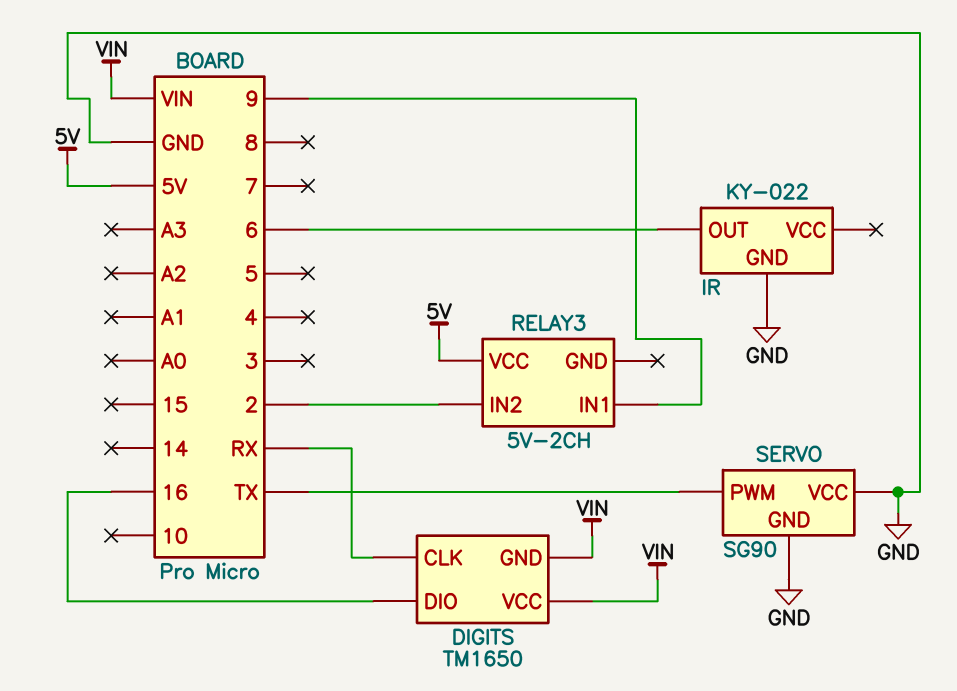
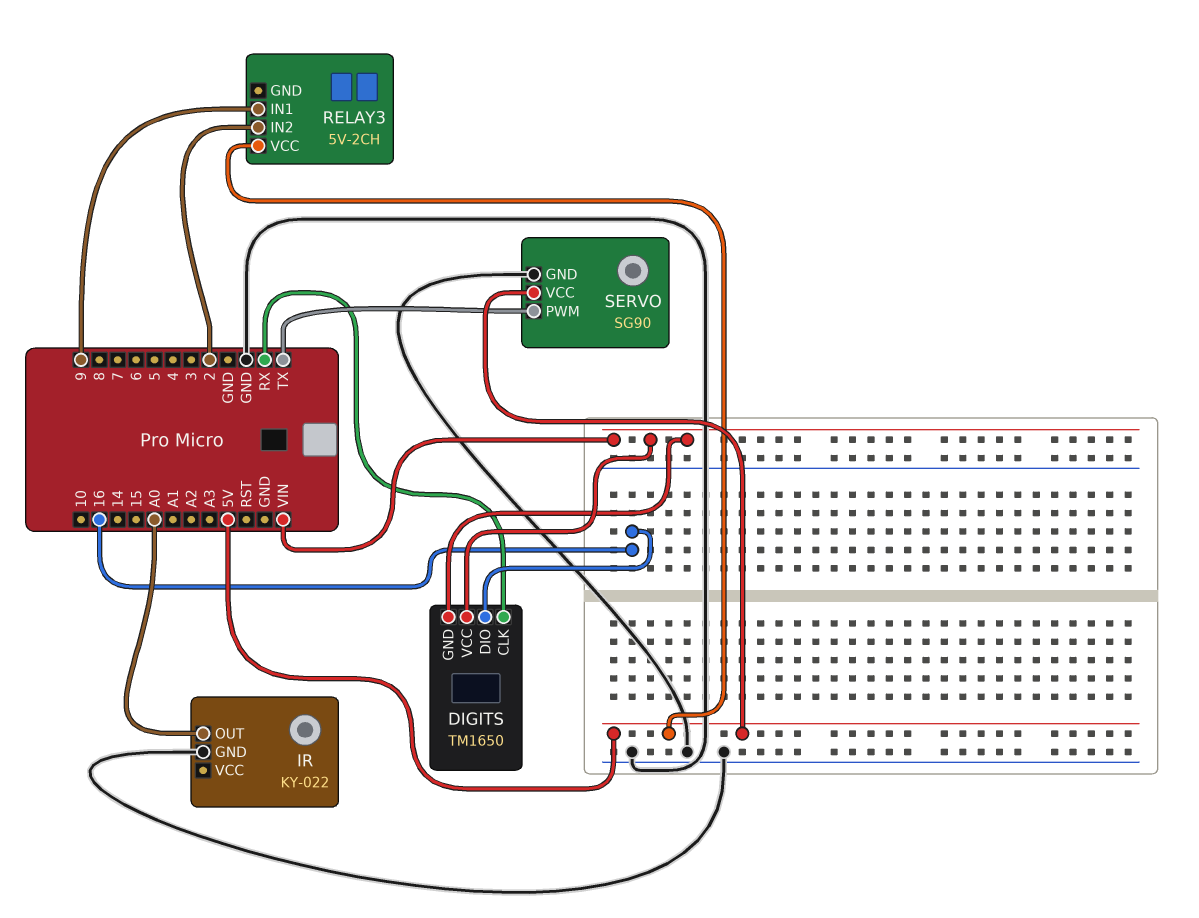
IR pin OUT: 6 -> A0
SERVO pin VCC: GND -> 5V

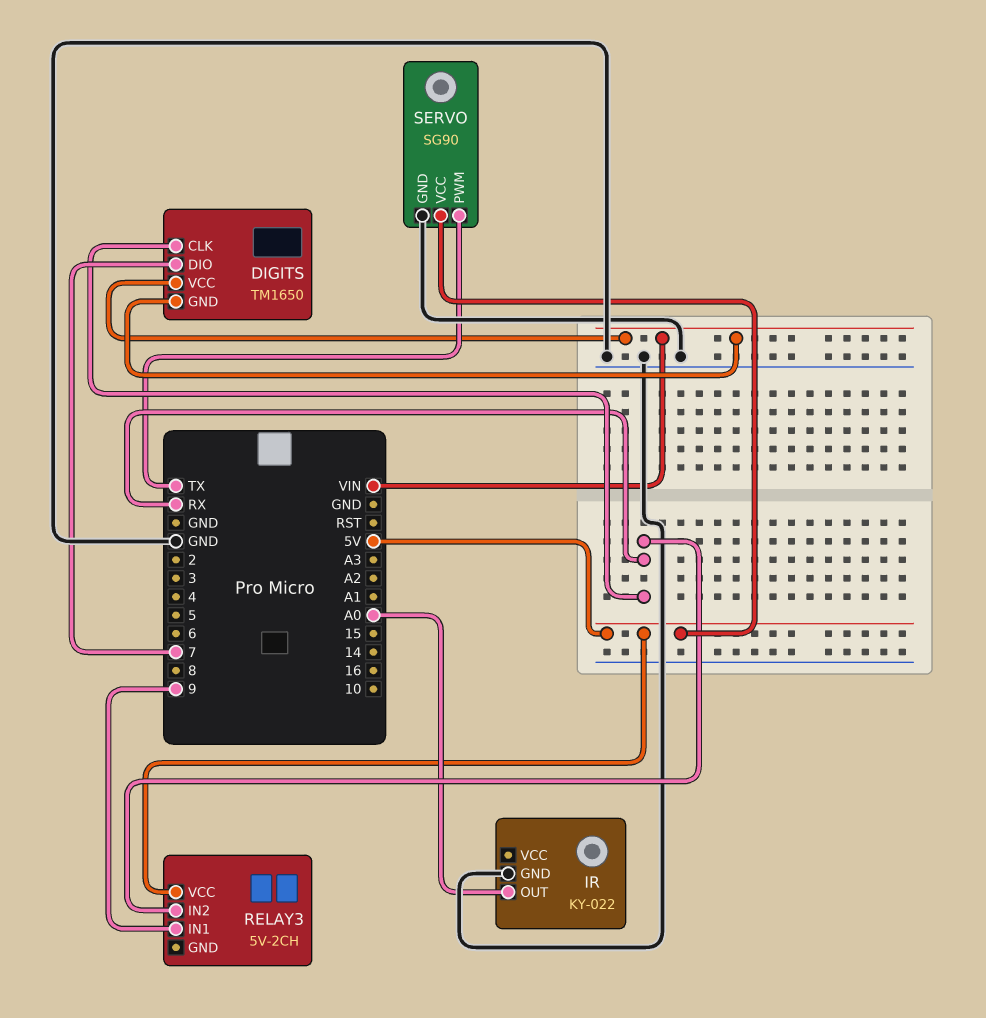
DIGITS pin DIO: 16 -> 7
RELAY3 pin IN2: 2 -> RX

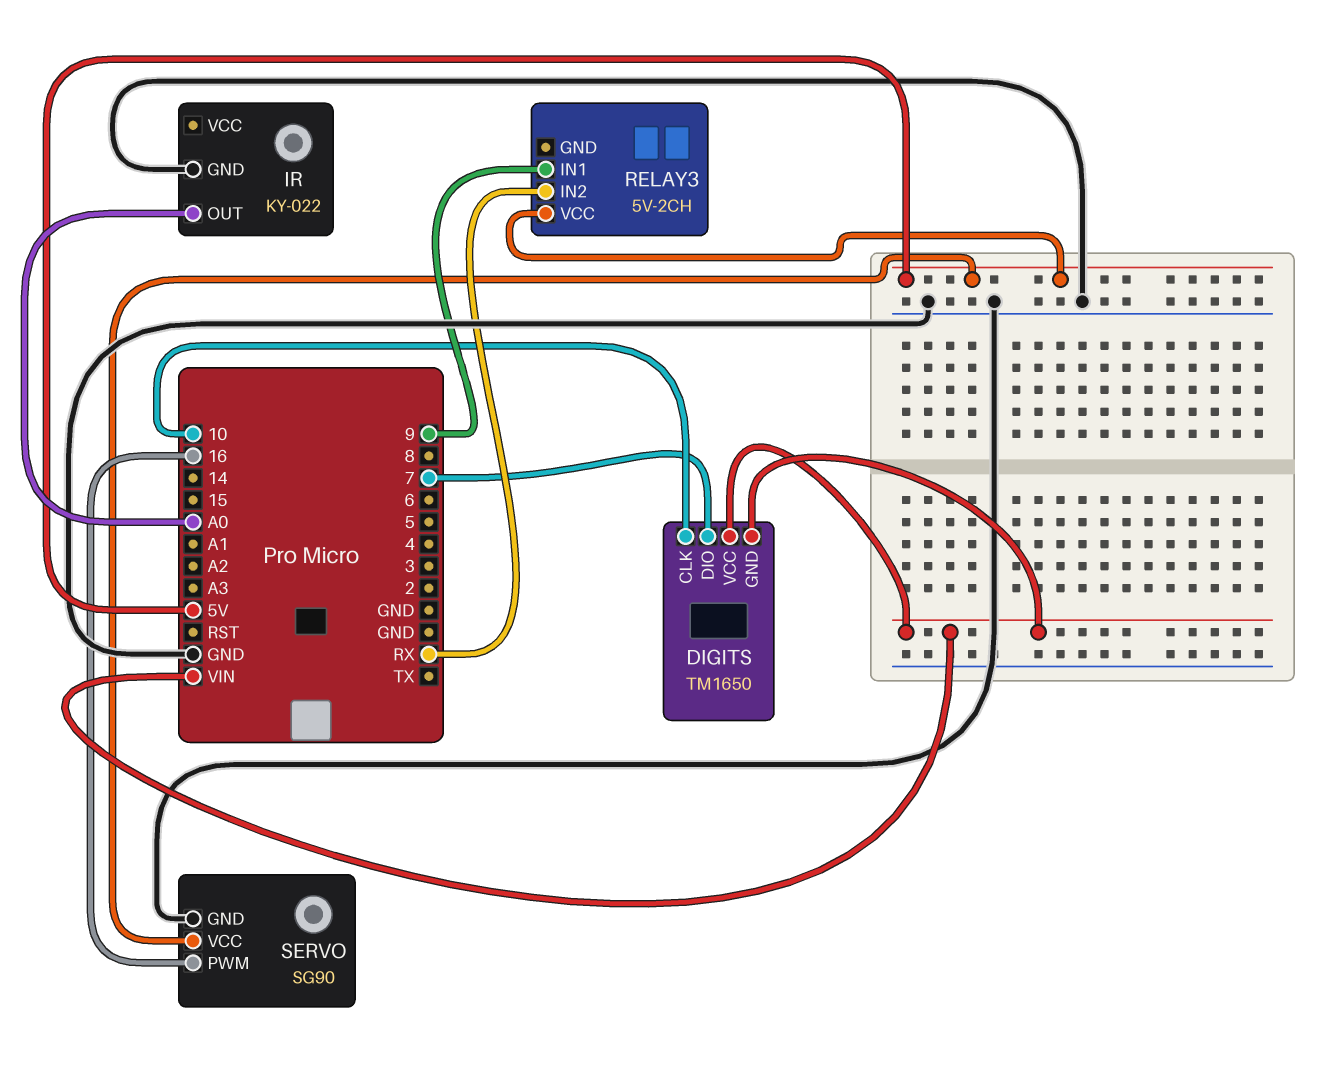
DIGITS pin CLK: RX -> 10
SERVO pin PWM: TX -> 16

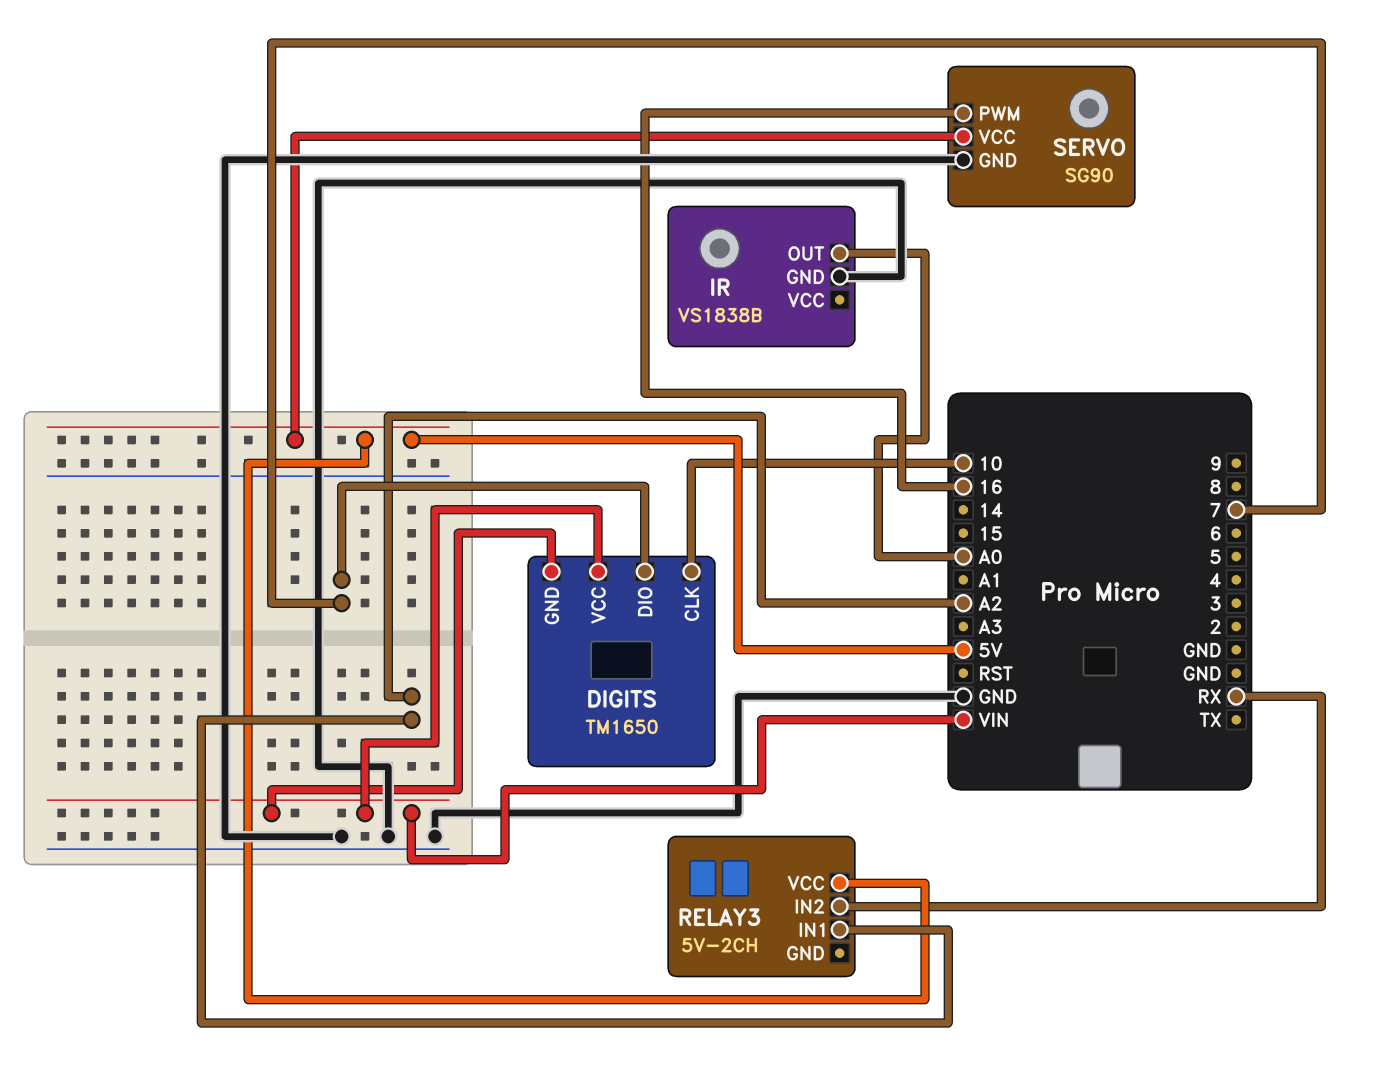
IR: KY-022 -> VS1838B
RELAY3 pin IN1: 9 -> A2

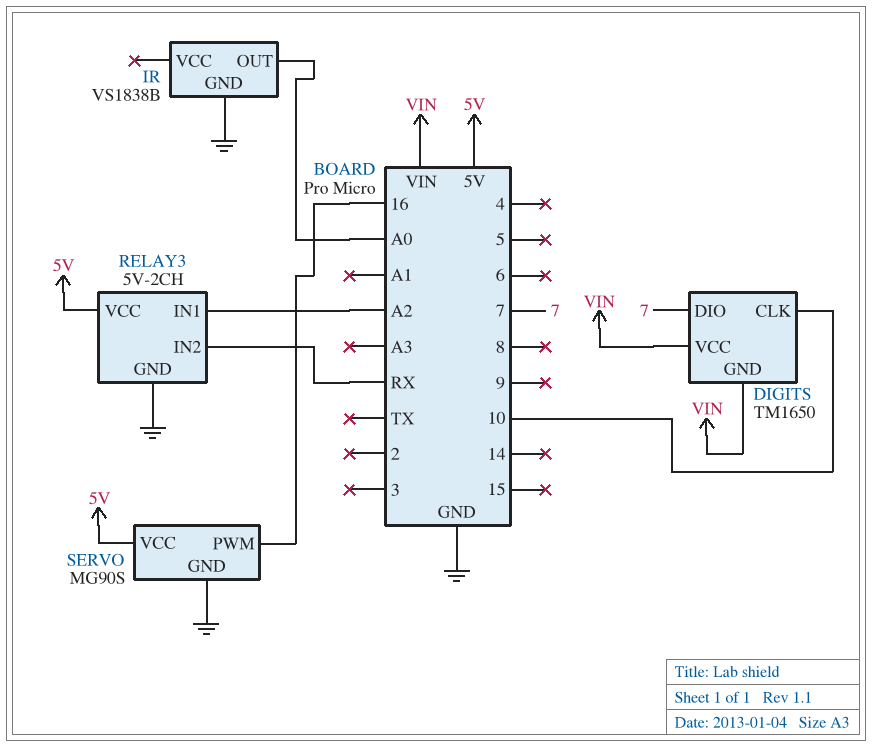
RELAY3 pin GND: none -> GND
SERVO: SG90 -> MG90S

